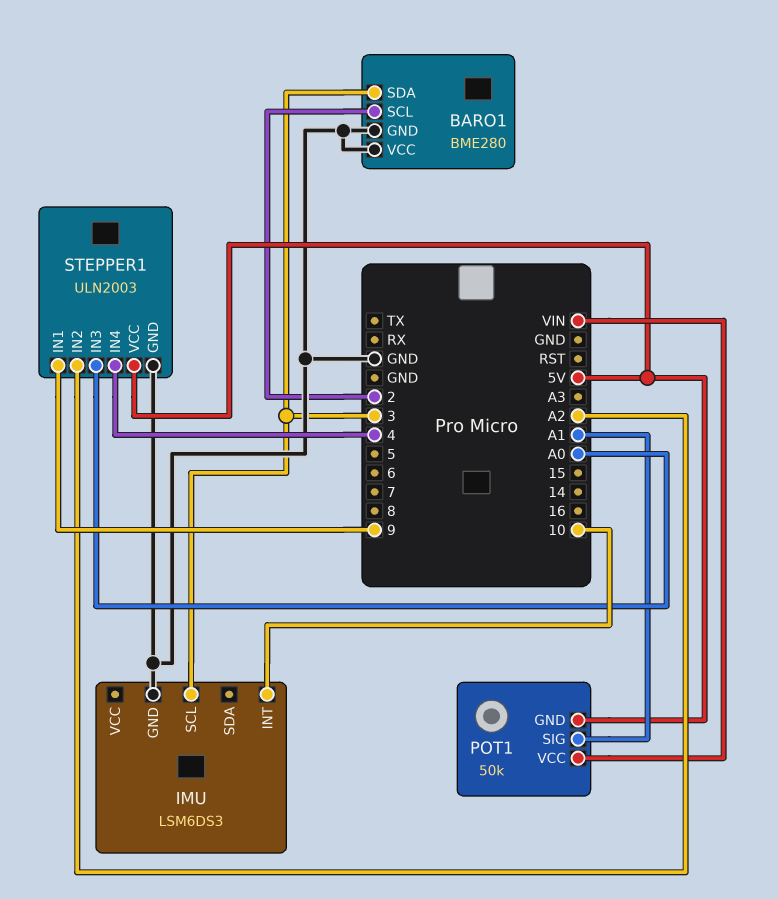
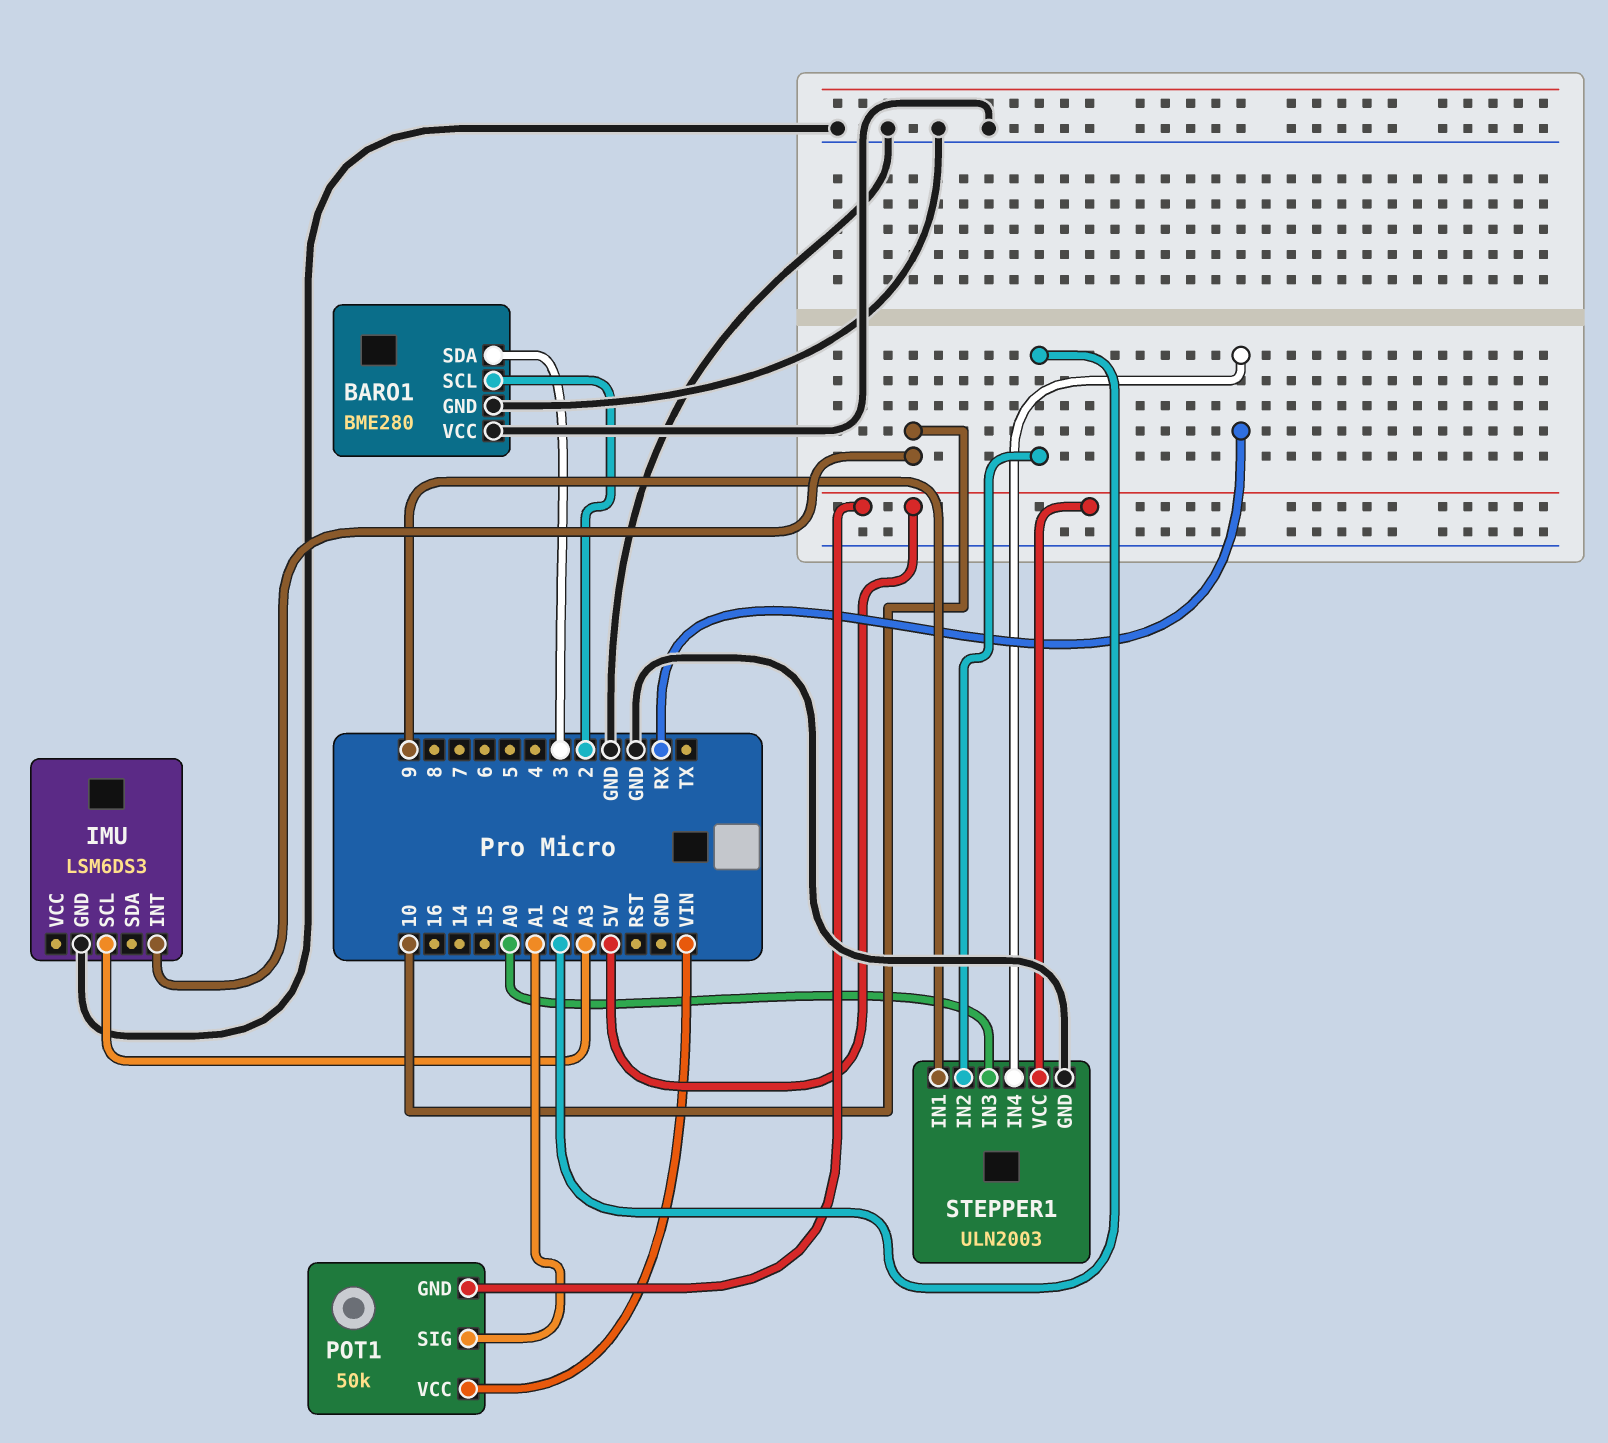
IMU pin SCL: 3 -> A3
STEPPER1 pin IN4: 4 -> RX

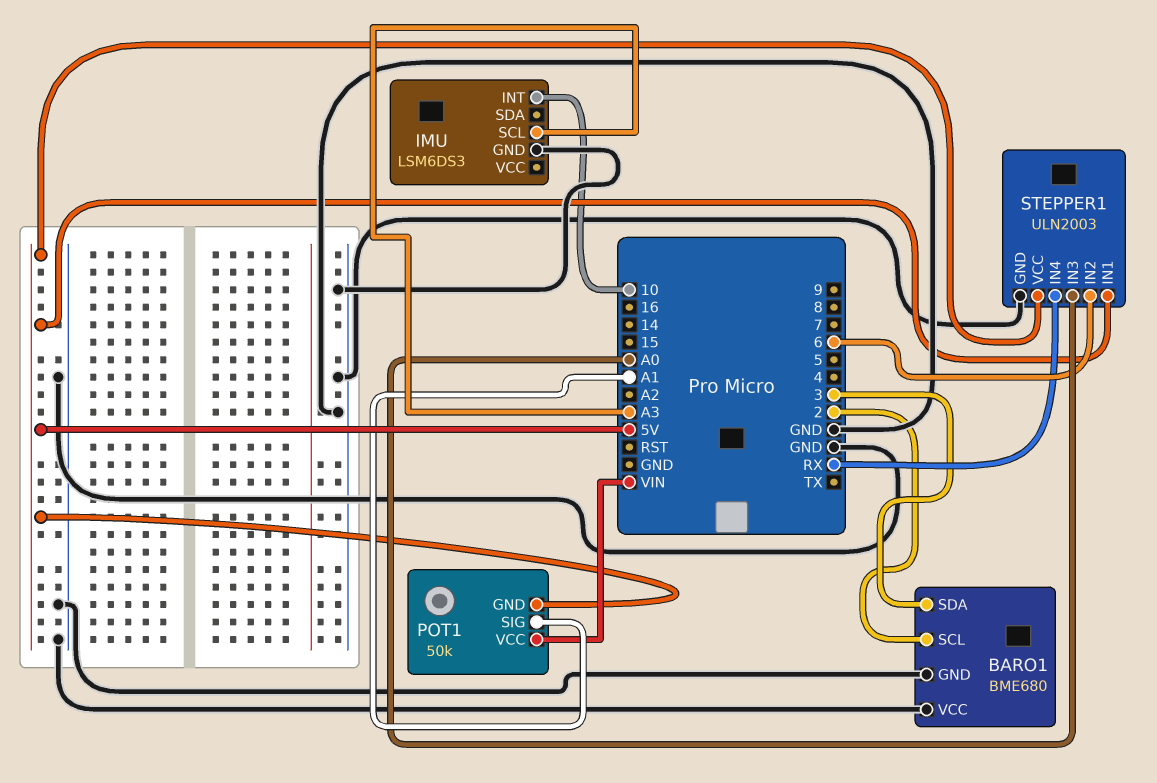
BARO1: BME280 -> BME680
STEPPER1 pin IN1: 9 -> 5V
STEPPER1 pin IN2: A2 -> 6

